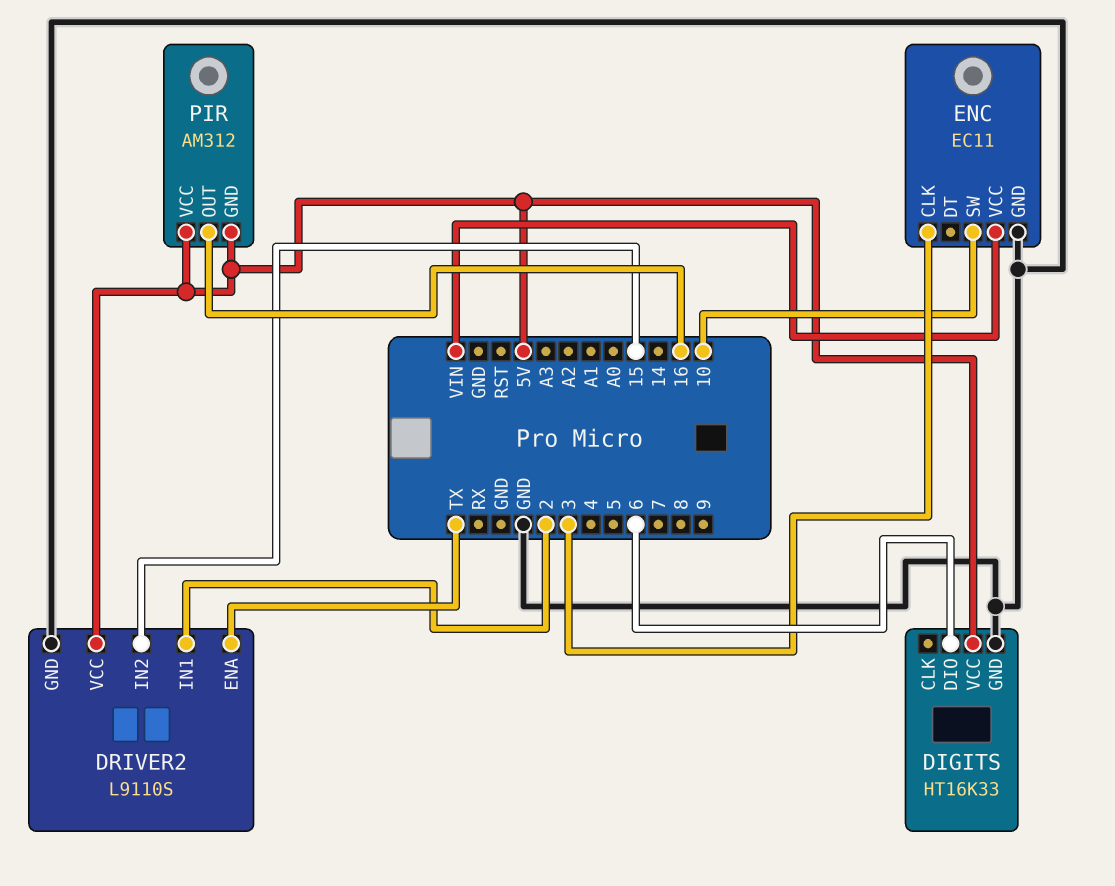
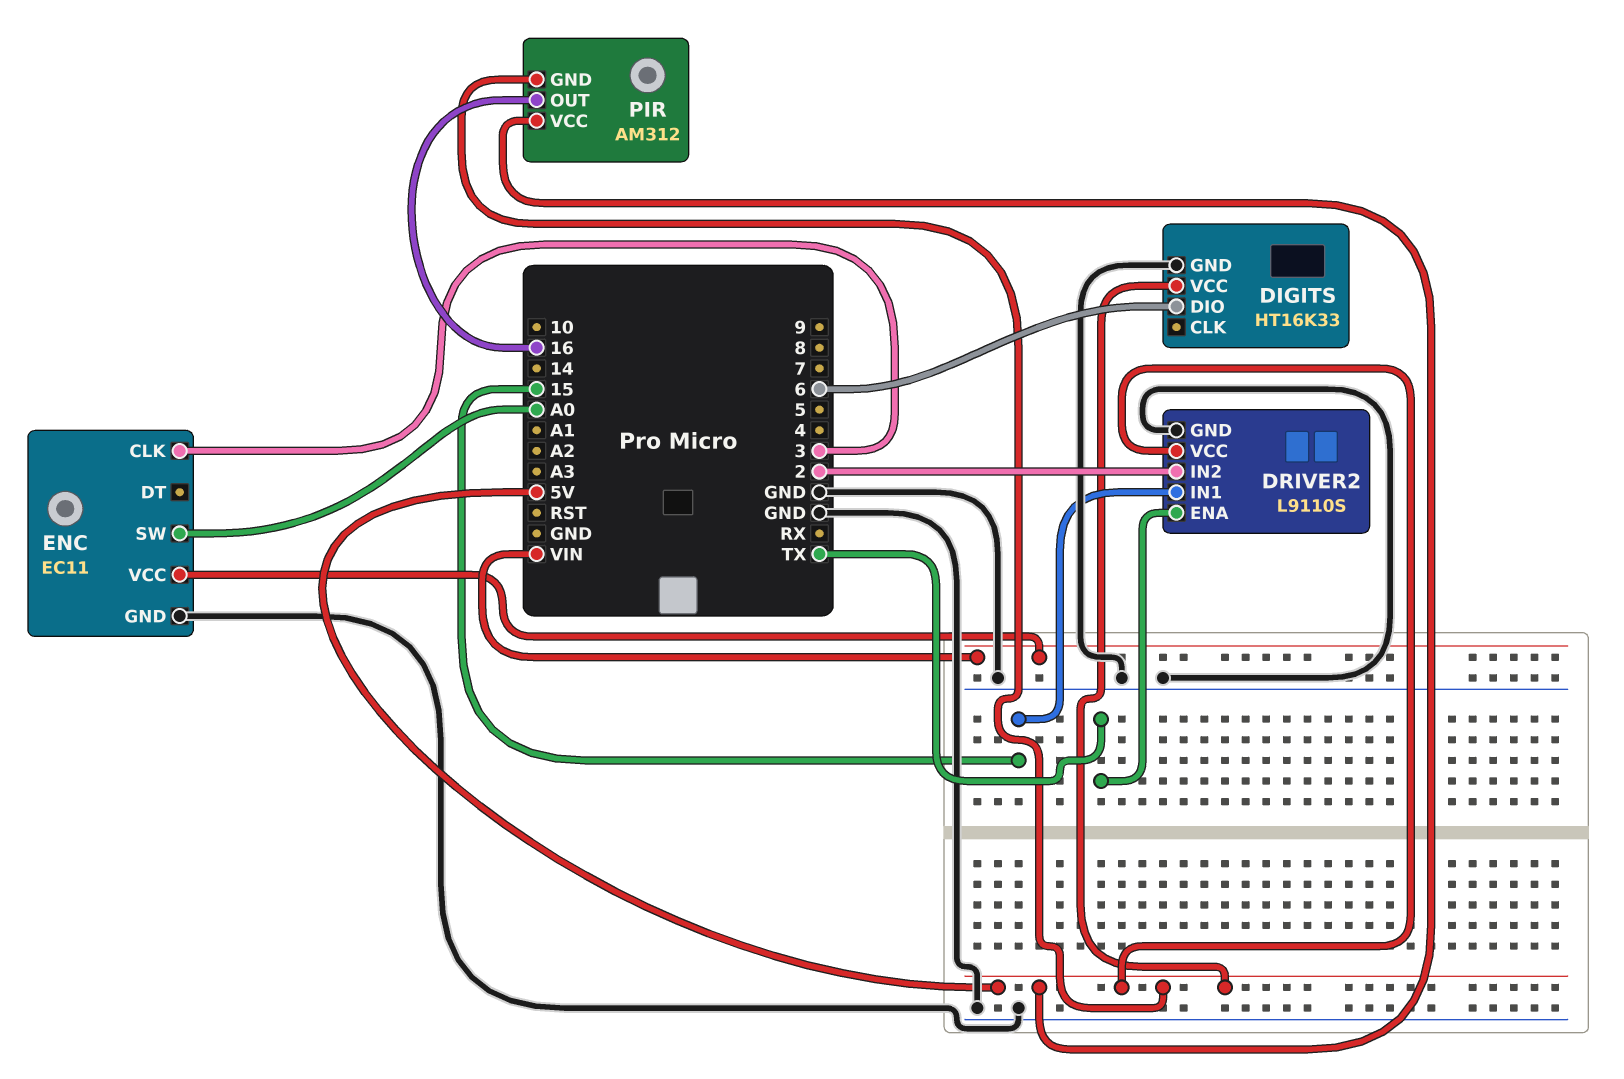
DRIVER2 pin IN1: 2 -> 15
DRIVER2 pin IN2: 15 -> 2
ENC pin SW: 10 -> A0

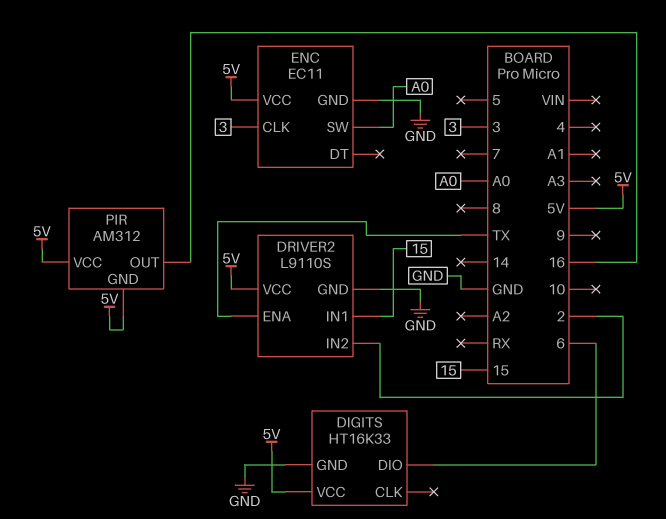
ENC pin VCC: VIN -> 5V

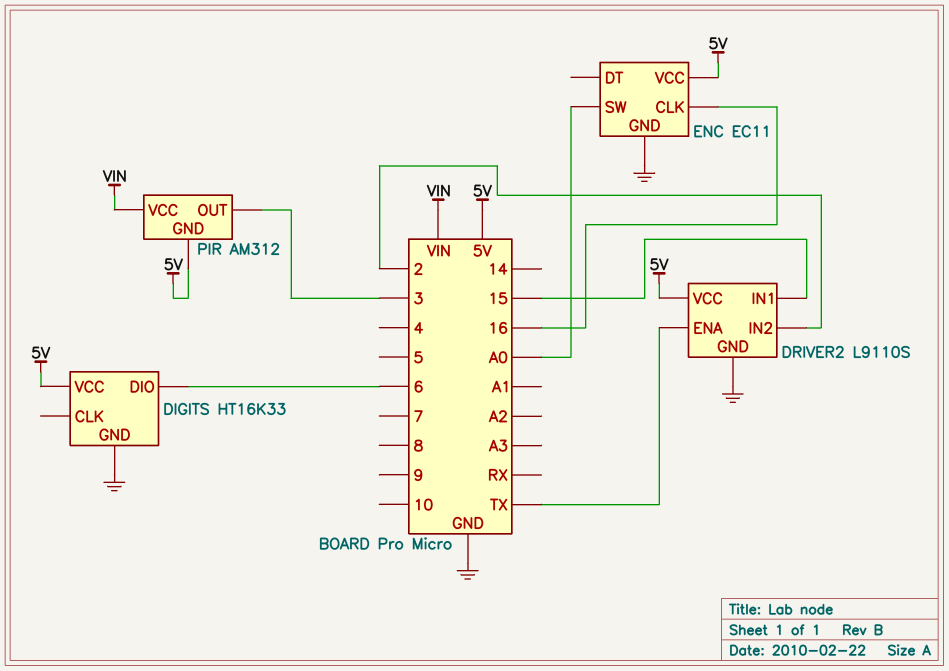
ENC pin CLK: 3 -> 16
PIR pin OUT: 16 -> 3
PIR pin VCC: 5V -> VIN

